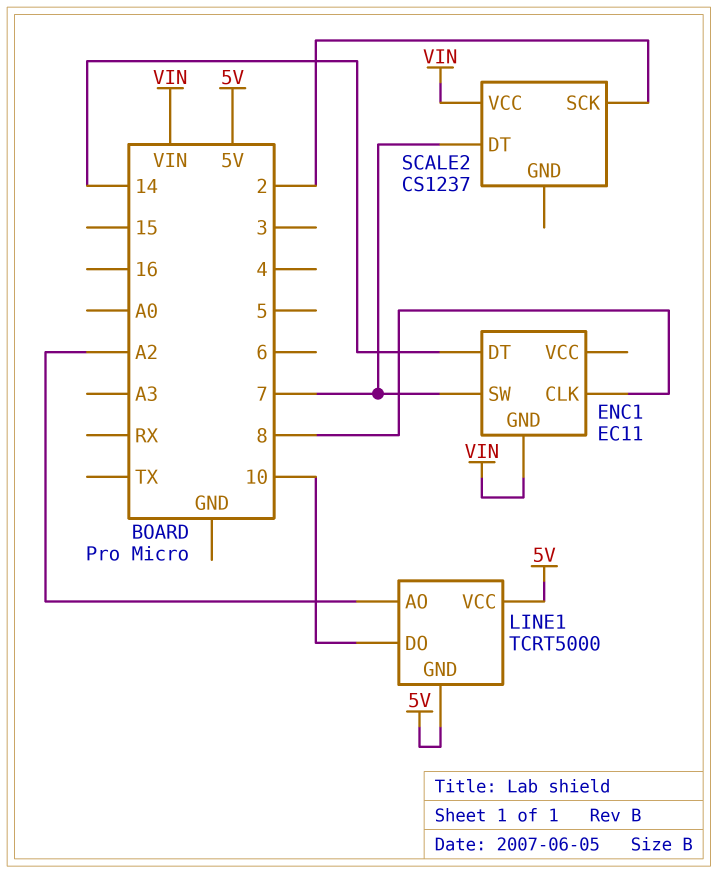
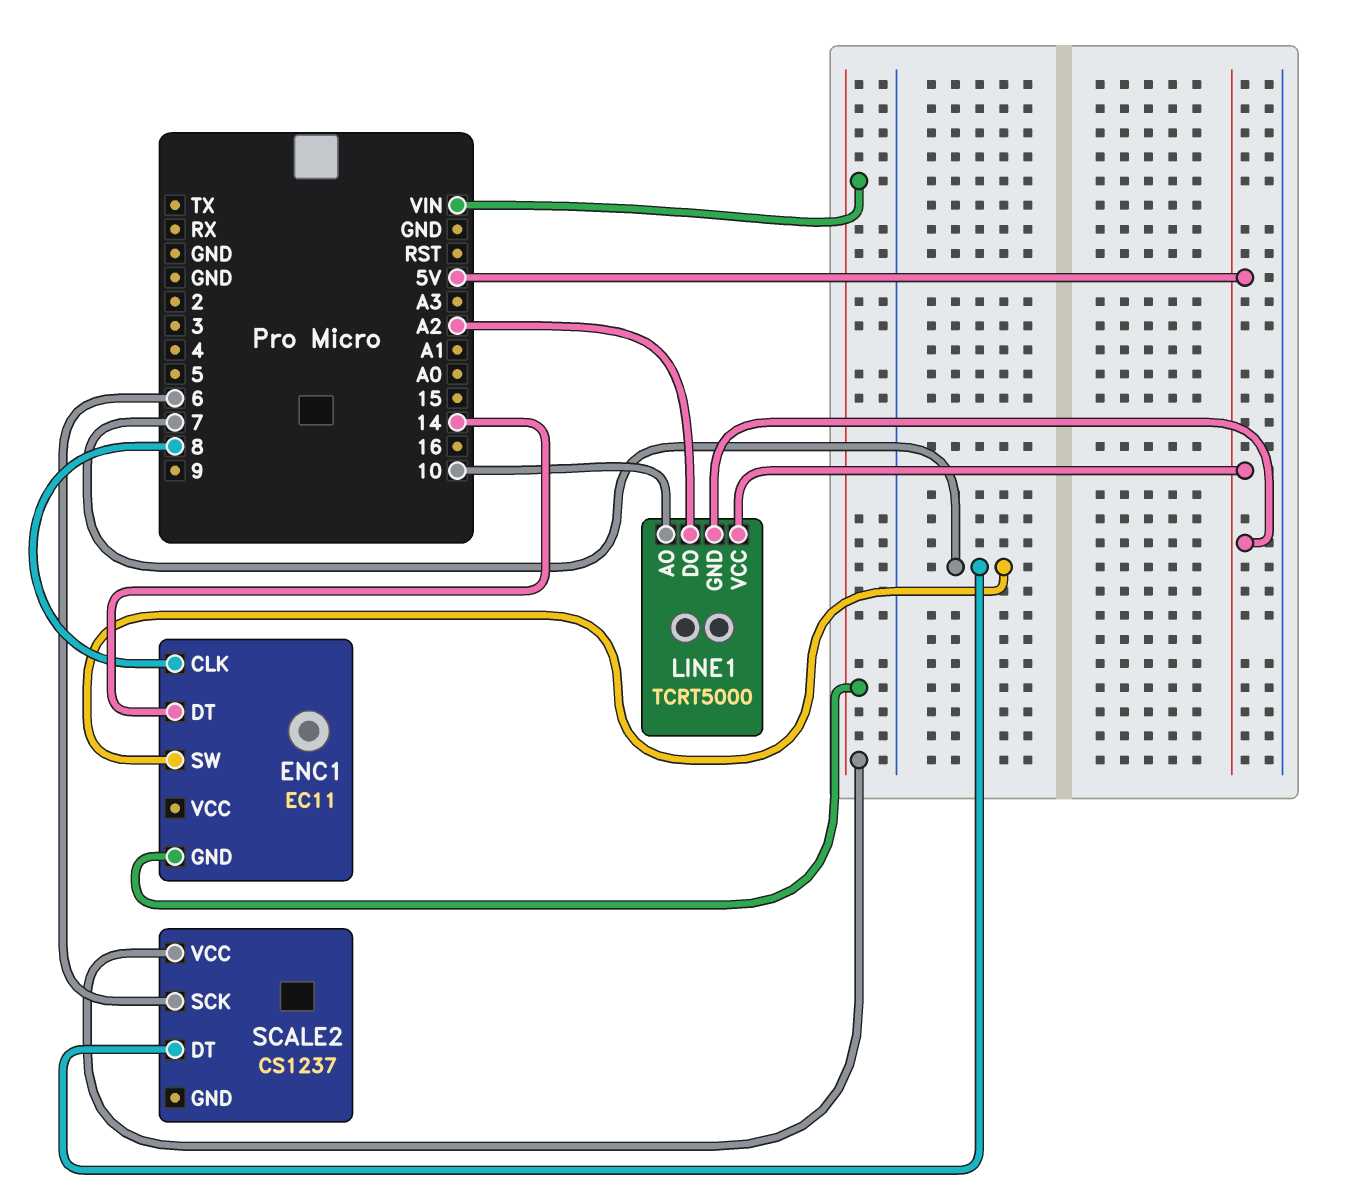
LINE1 pin AO: A2 -> 10
LINE1 pin DO: 10 -> A2
SCALE2 pin SCK: 2 -> 6

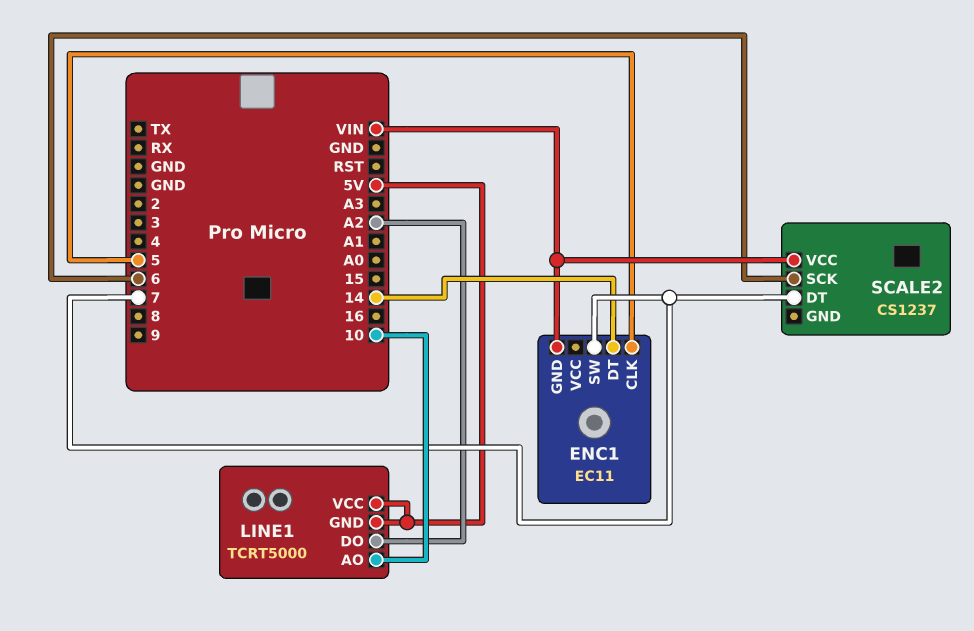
ENC1 pin CLK: 8 -> 5

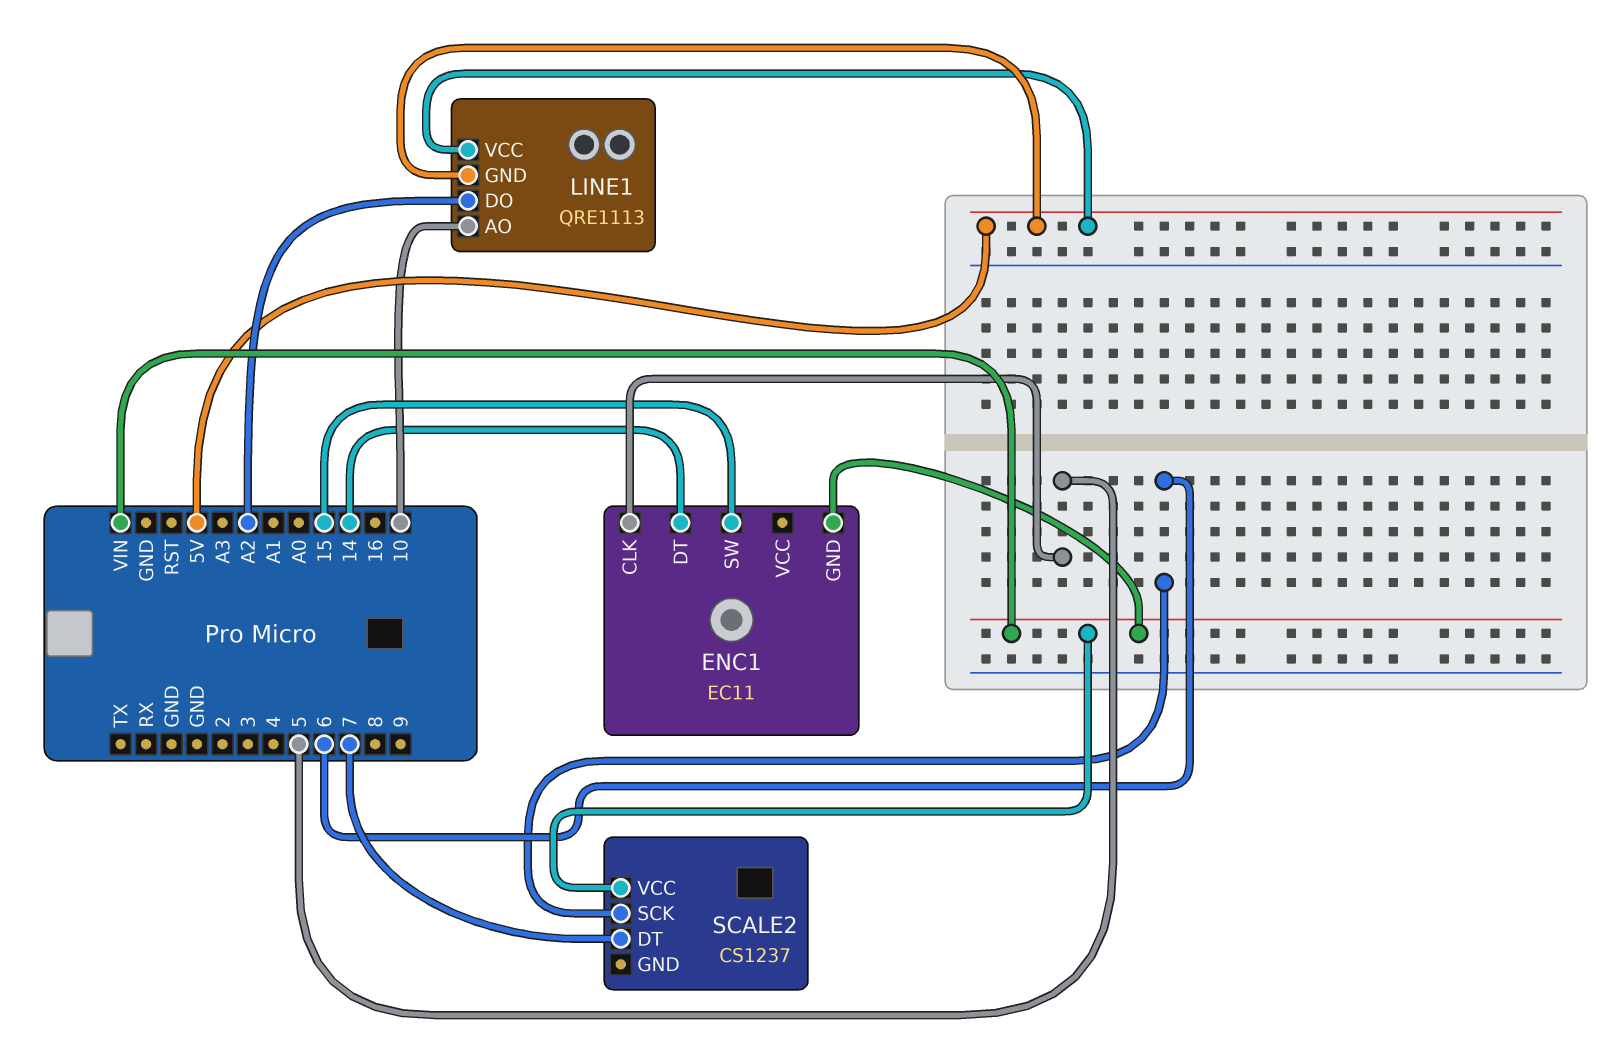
ENC1 pin SW: 7 -> 15
LINE1: TCRT5000 -> QRE1113

